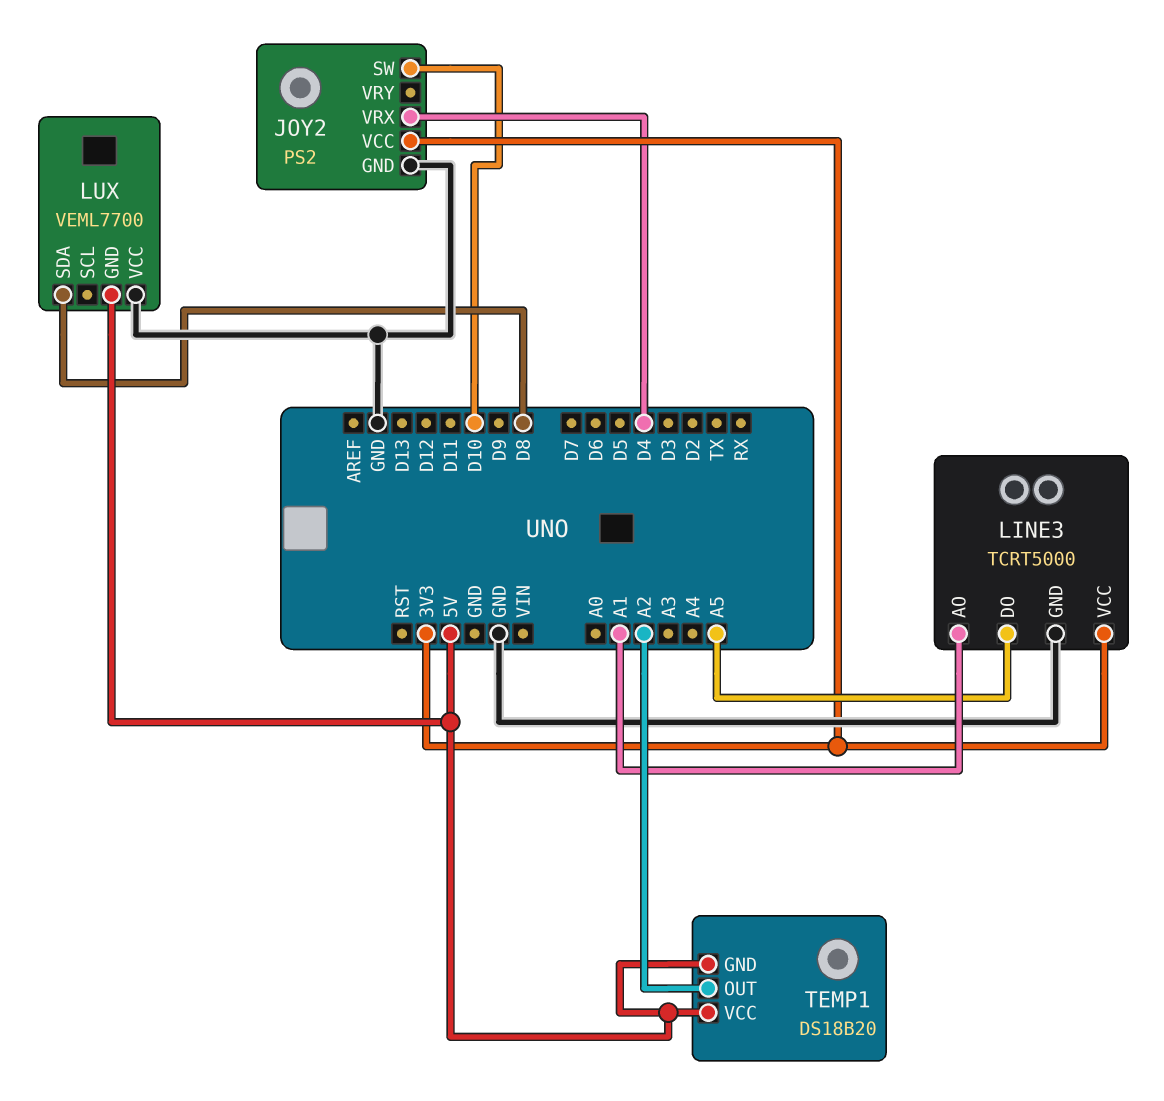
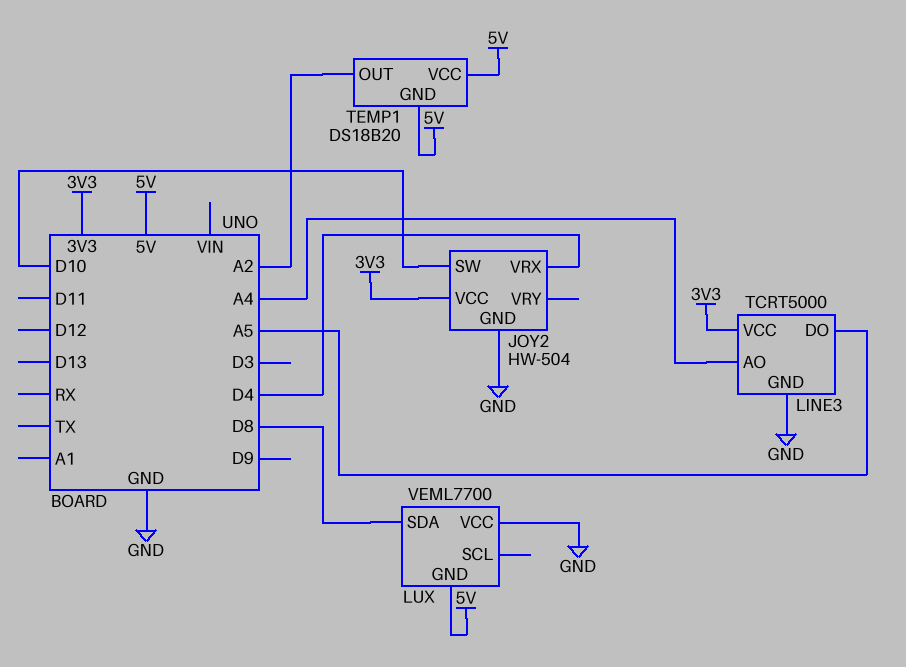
JOY2: PS2 -> HW-504
LINE3 pin AO: A1 -> A4

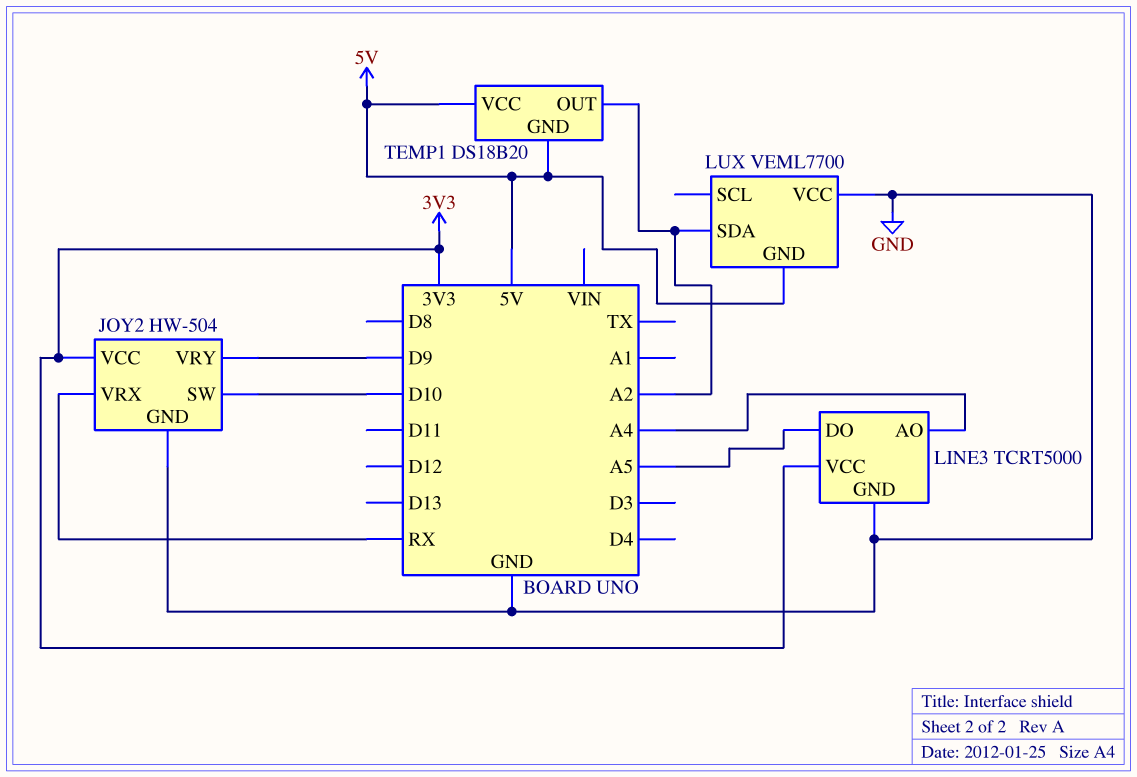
JOY2 pin VRX: D4 -> RX
JOY2 pin VRY: none -> D9
LUX pin SDA: D8 -> A2

